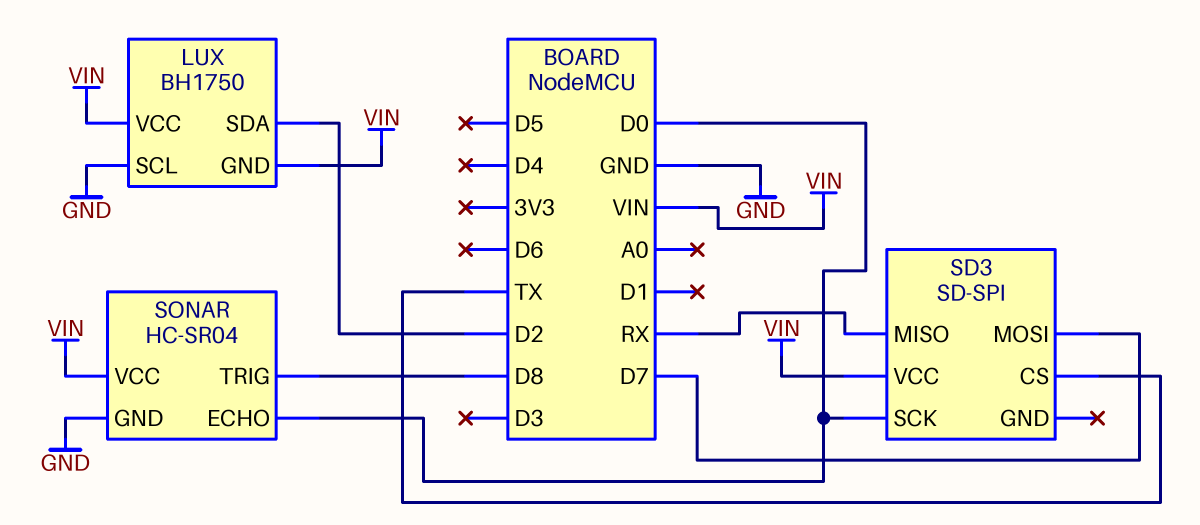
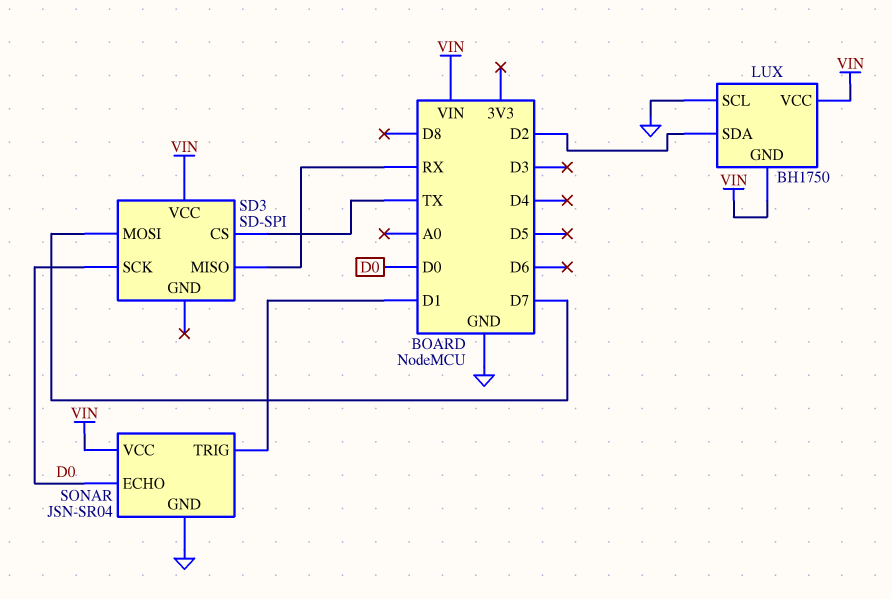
SONAR: HC-SR04 -> JSN-SR04
SONAR pin TRIG: D8 -> D1

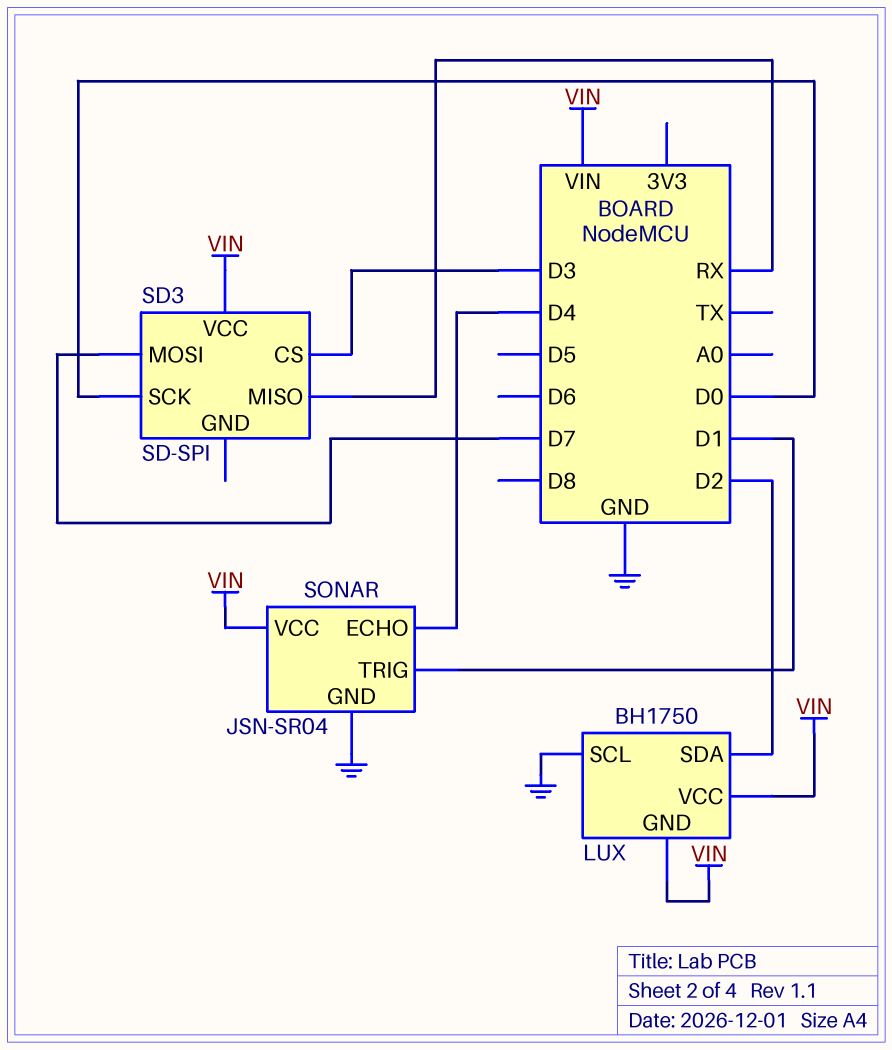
SD3 pin CS: TX -> D3
SONAR pin ECHO: D0 -> D4

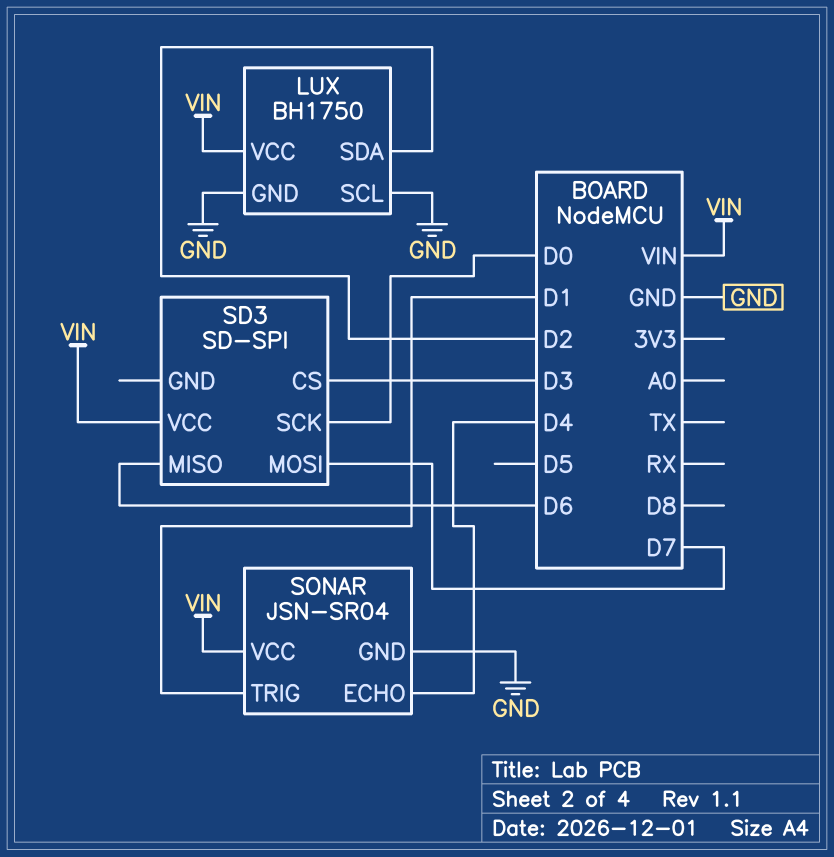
LUX pin GND: VIN -> GND
SD3 pin MISO: RX -> D6

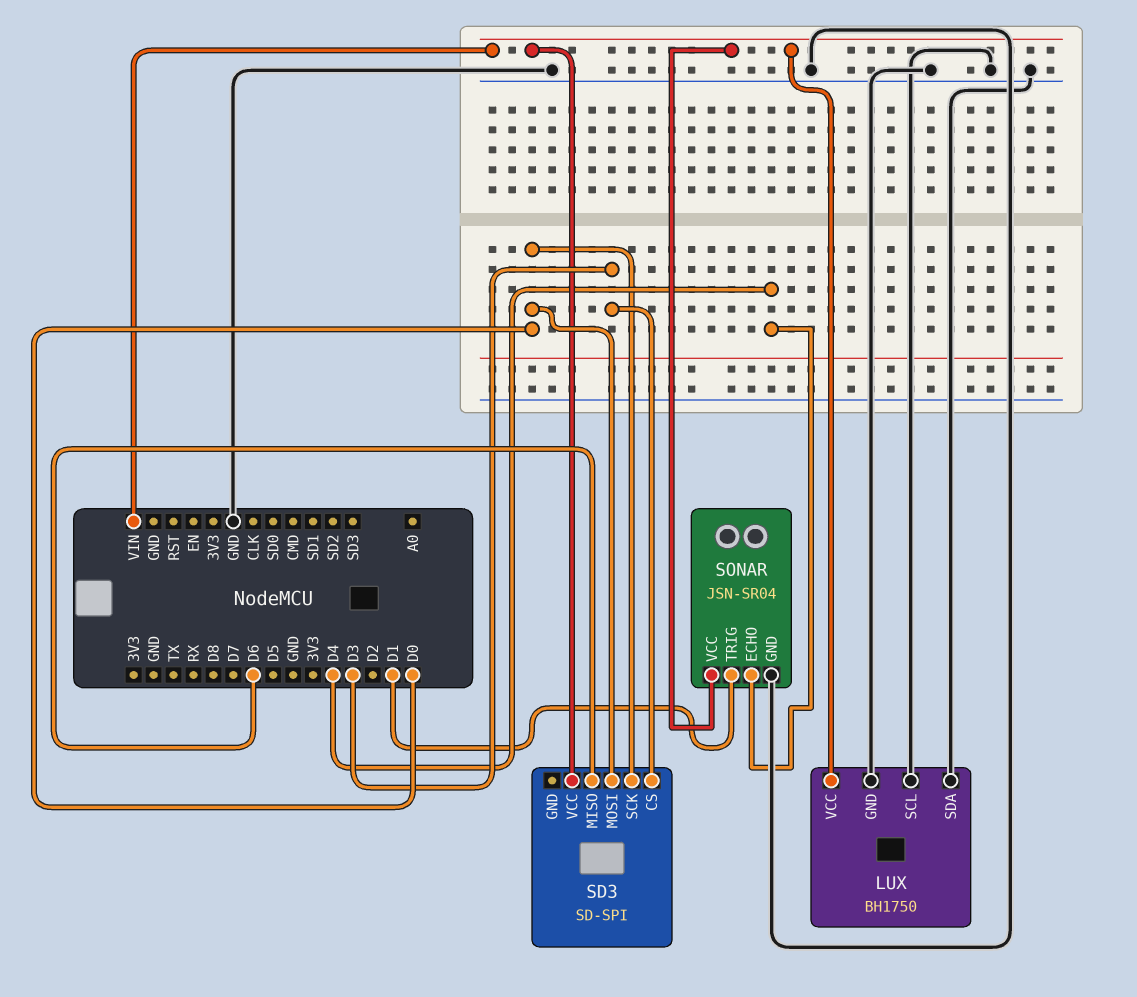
LUX pin SDA: D2 -> GND
SD3 pin MOSI: D7 -> D0

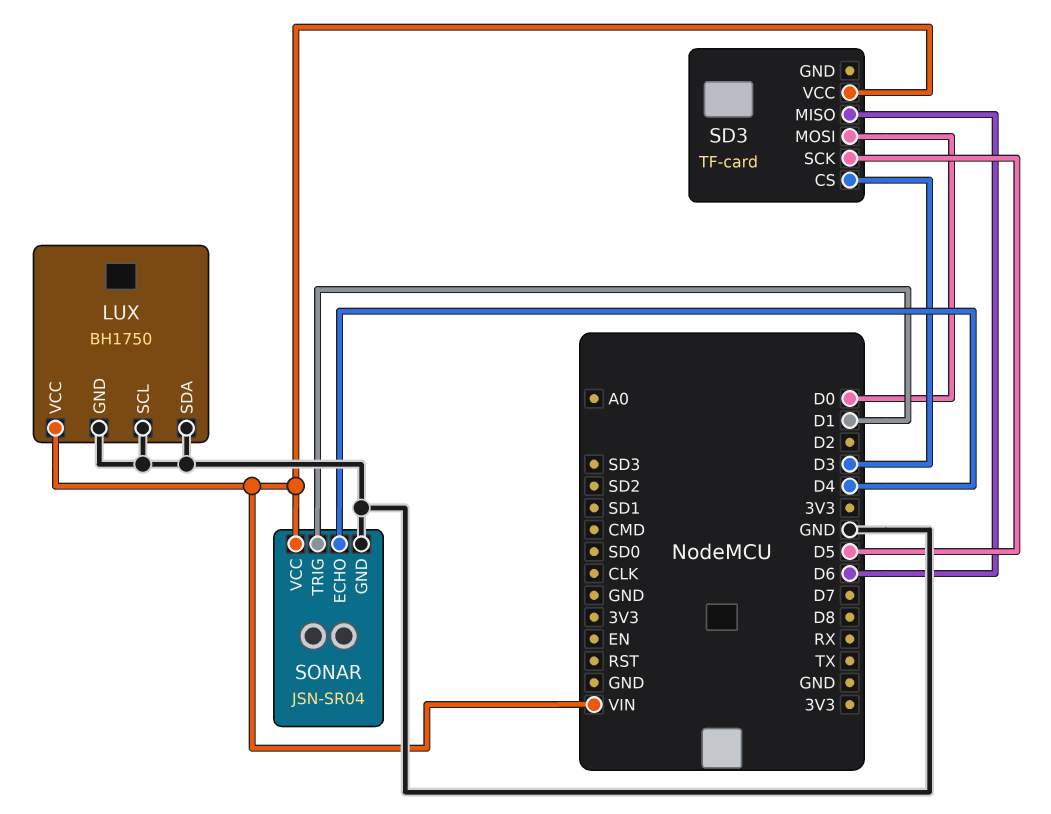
SD3: SD-SPI -> TF-card
SD3 pin SCK: D0 -> D5

